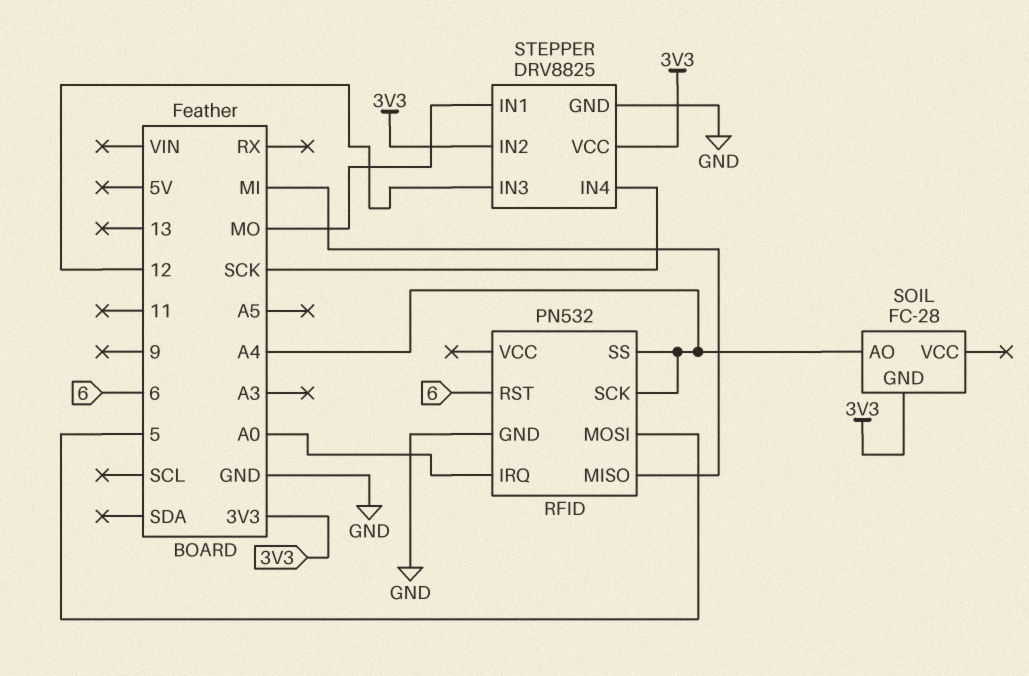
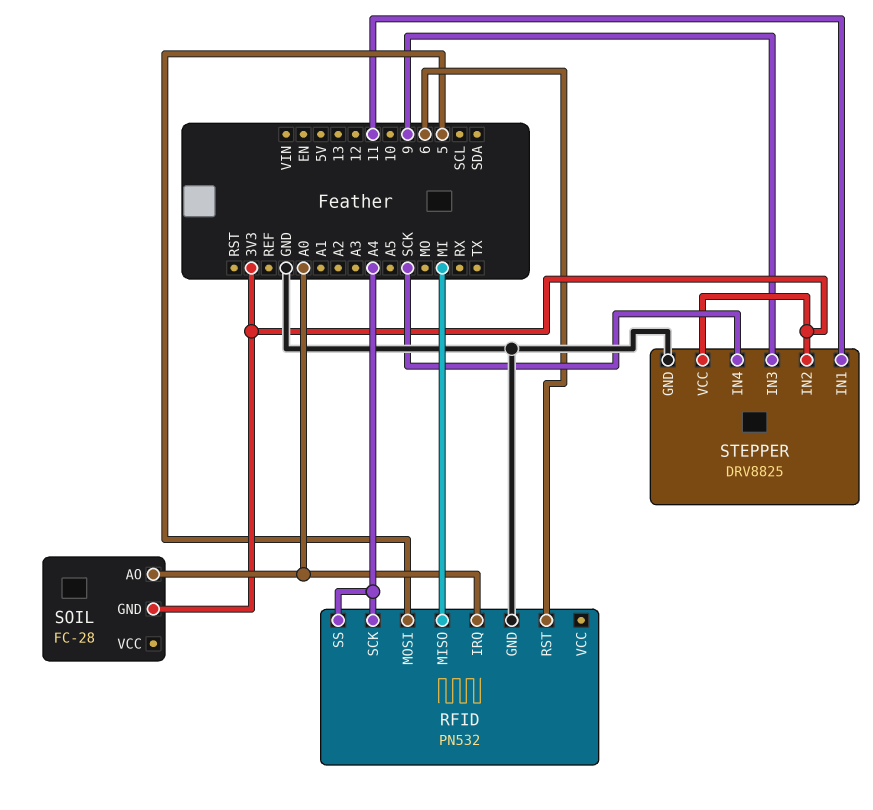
SOIL pin AO: A4 -> A0
STEPPER pin IN1: MO -> 11
STEPPER pin IN3: 12 -> 9

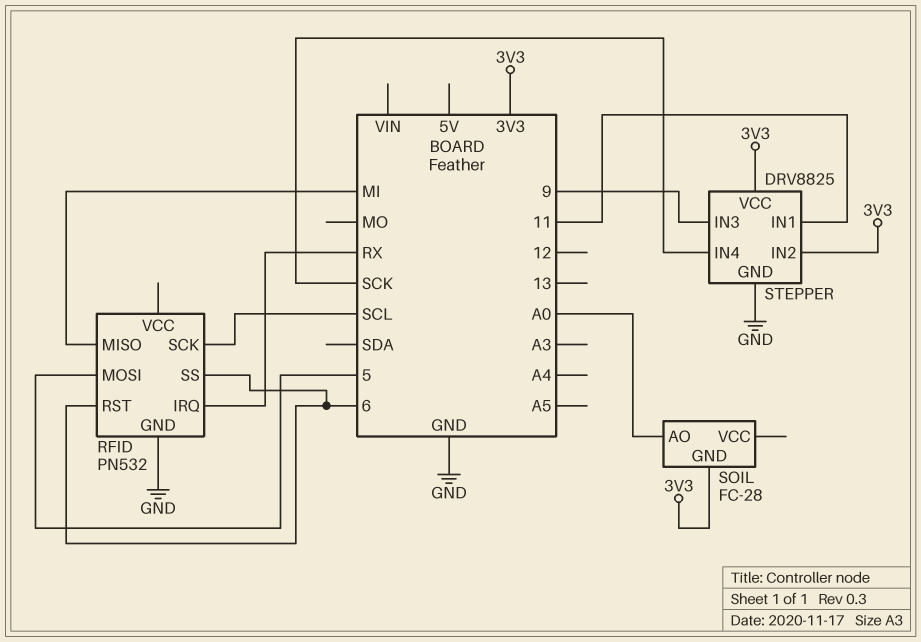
RFID pin IRQ: A0 -> RX
RFID pin SCK: A4 -> SCL
RFID pin SS: A4 -> 6

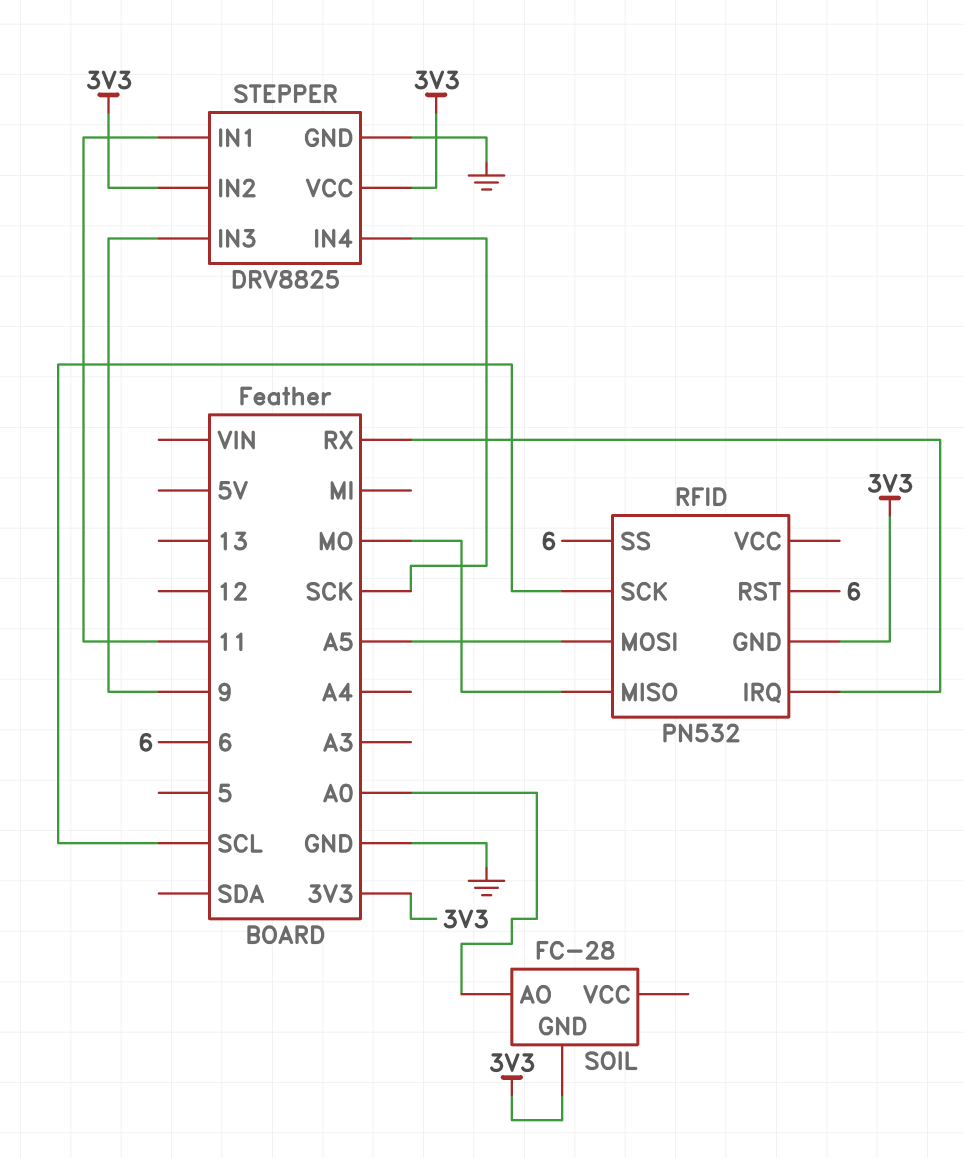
RFID pin GND: GND -> 3V3
RFID pin MISO: MI -> MO
RFID pin MOSI: 5 -> A5

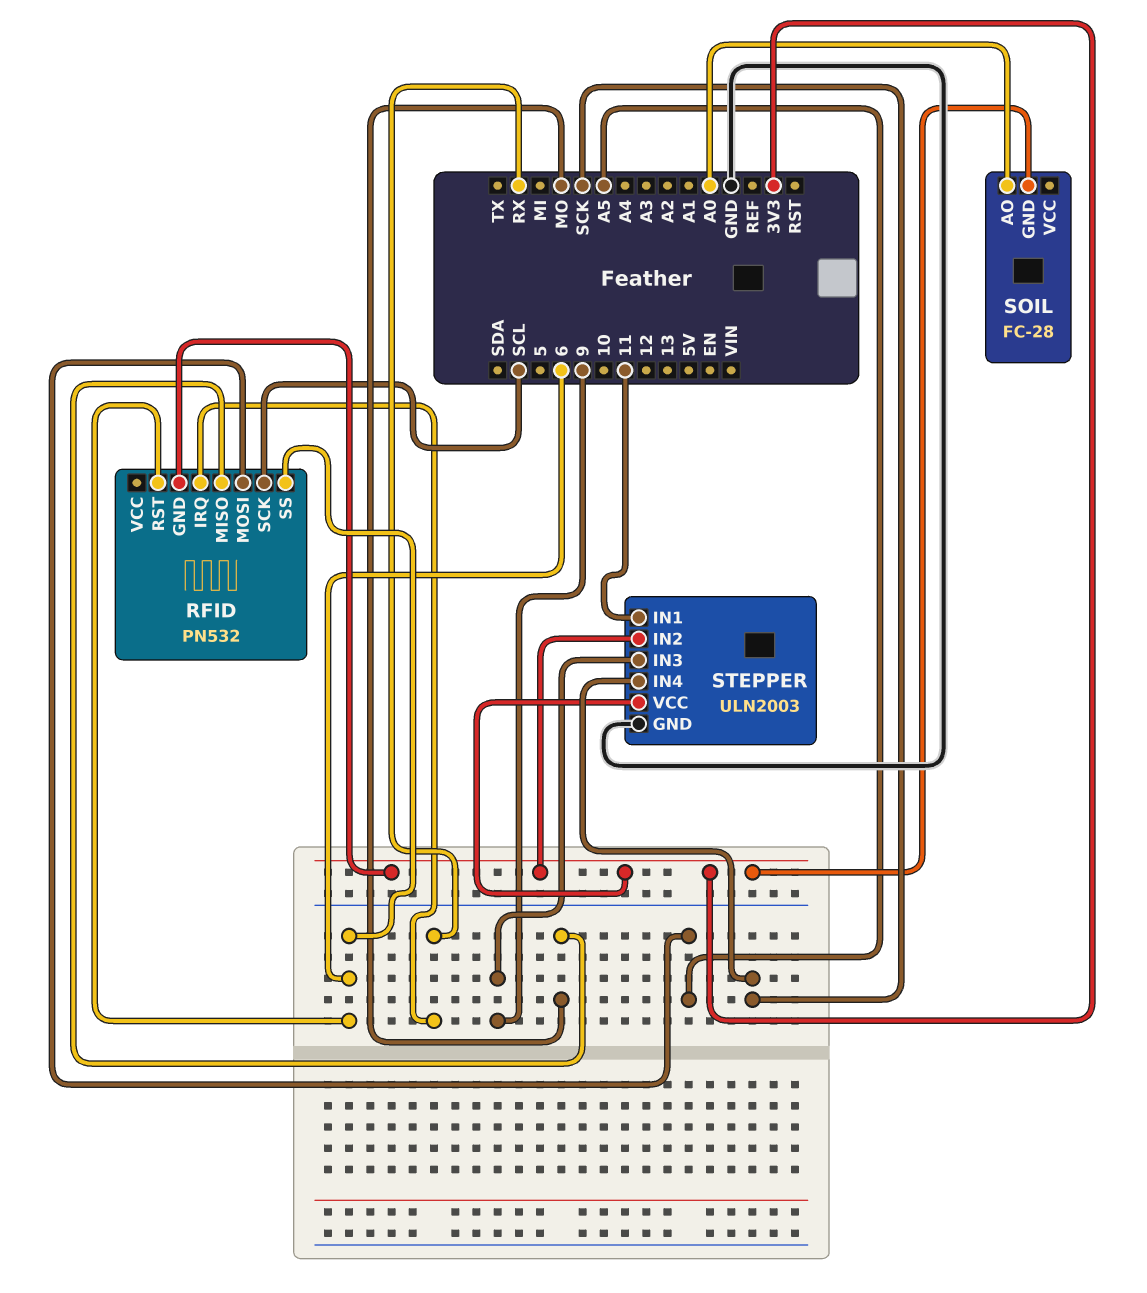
STEPPER: DRV8825 -> ULN2003

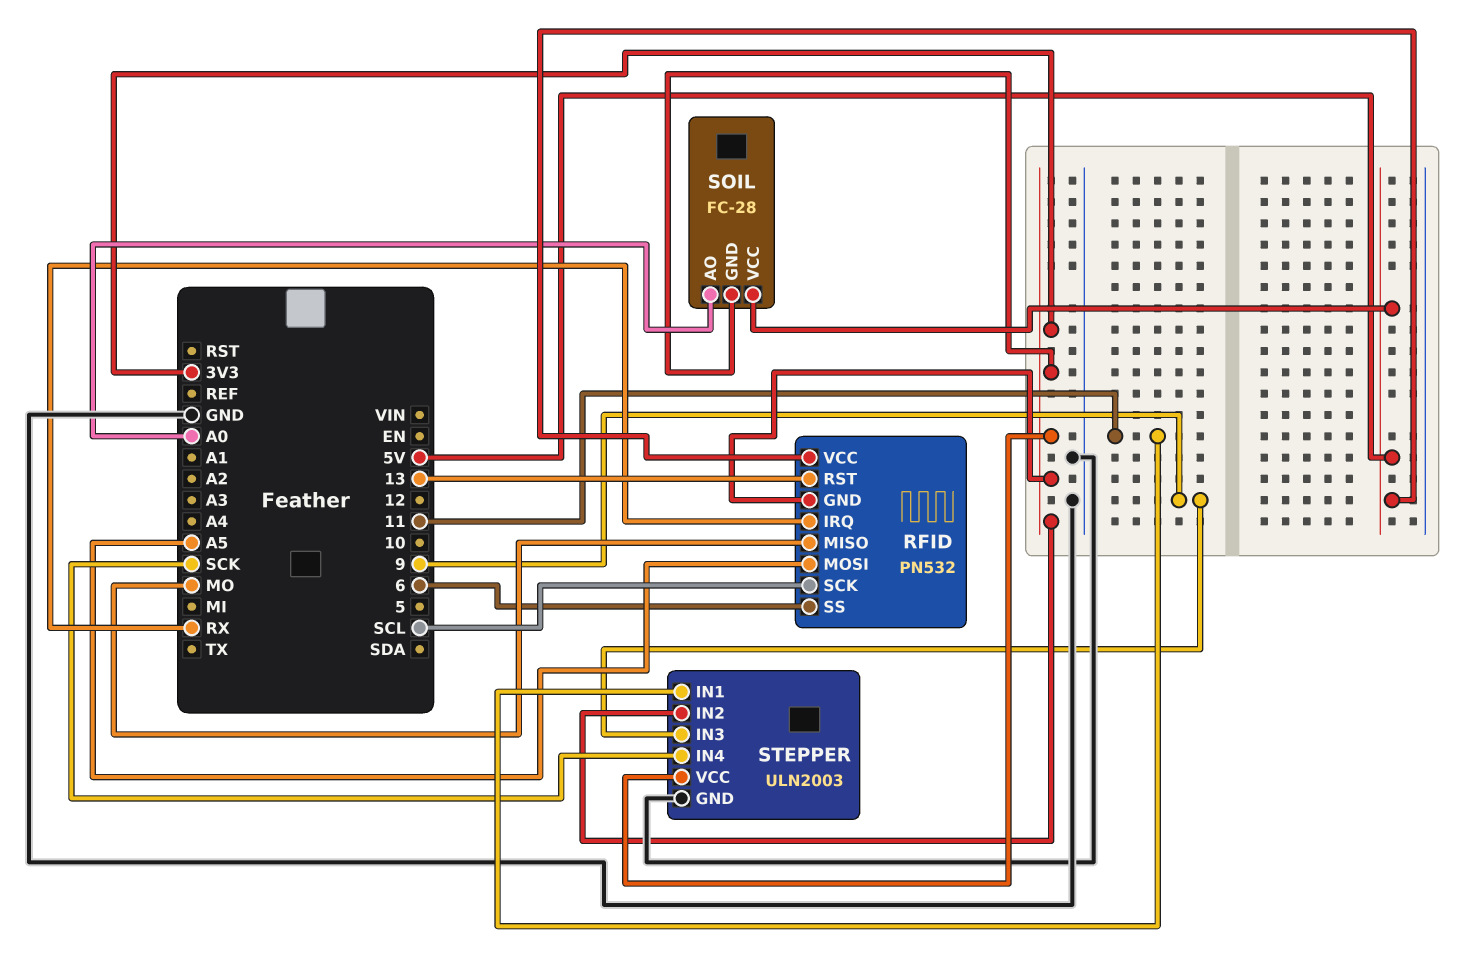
RFID pin RST: 6 -> 13
RFID pin VCC: none -> 5V
SOIL pin VCC: none -> 5V

